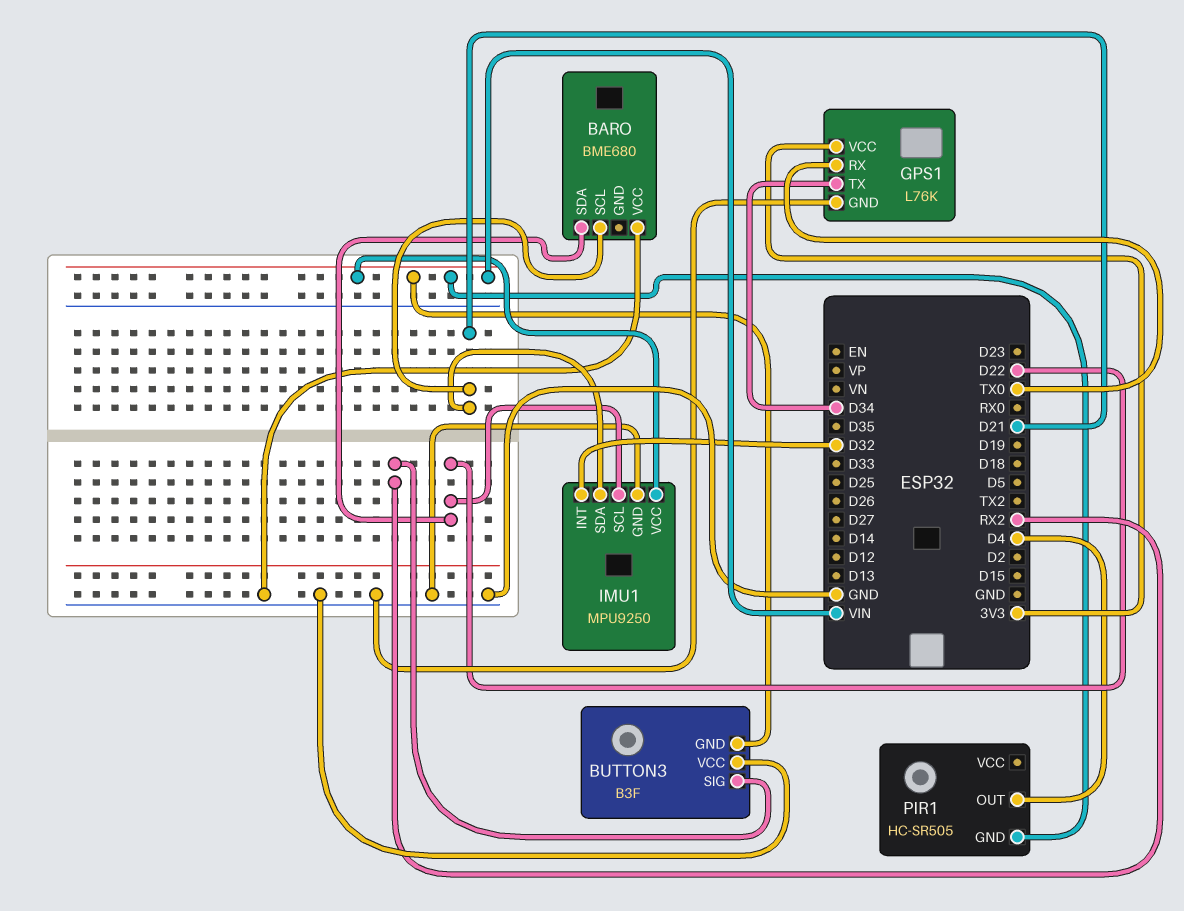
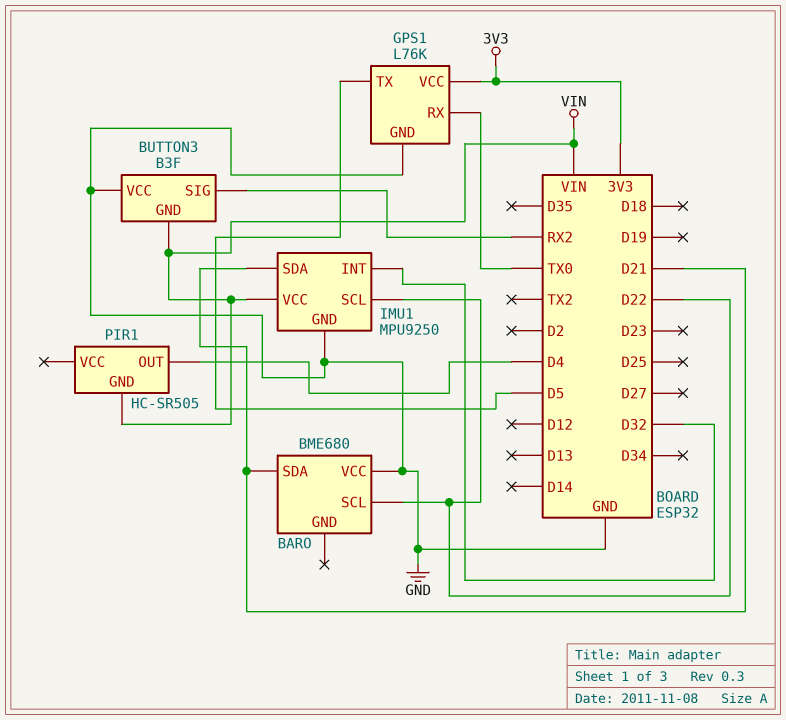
BARO pin SCL: D21 -> D22
BARO pin SDA: D22 -> D21
GPS1 pin TX: D34 -> D5

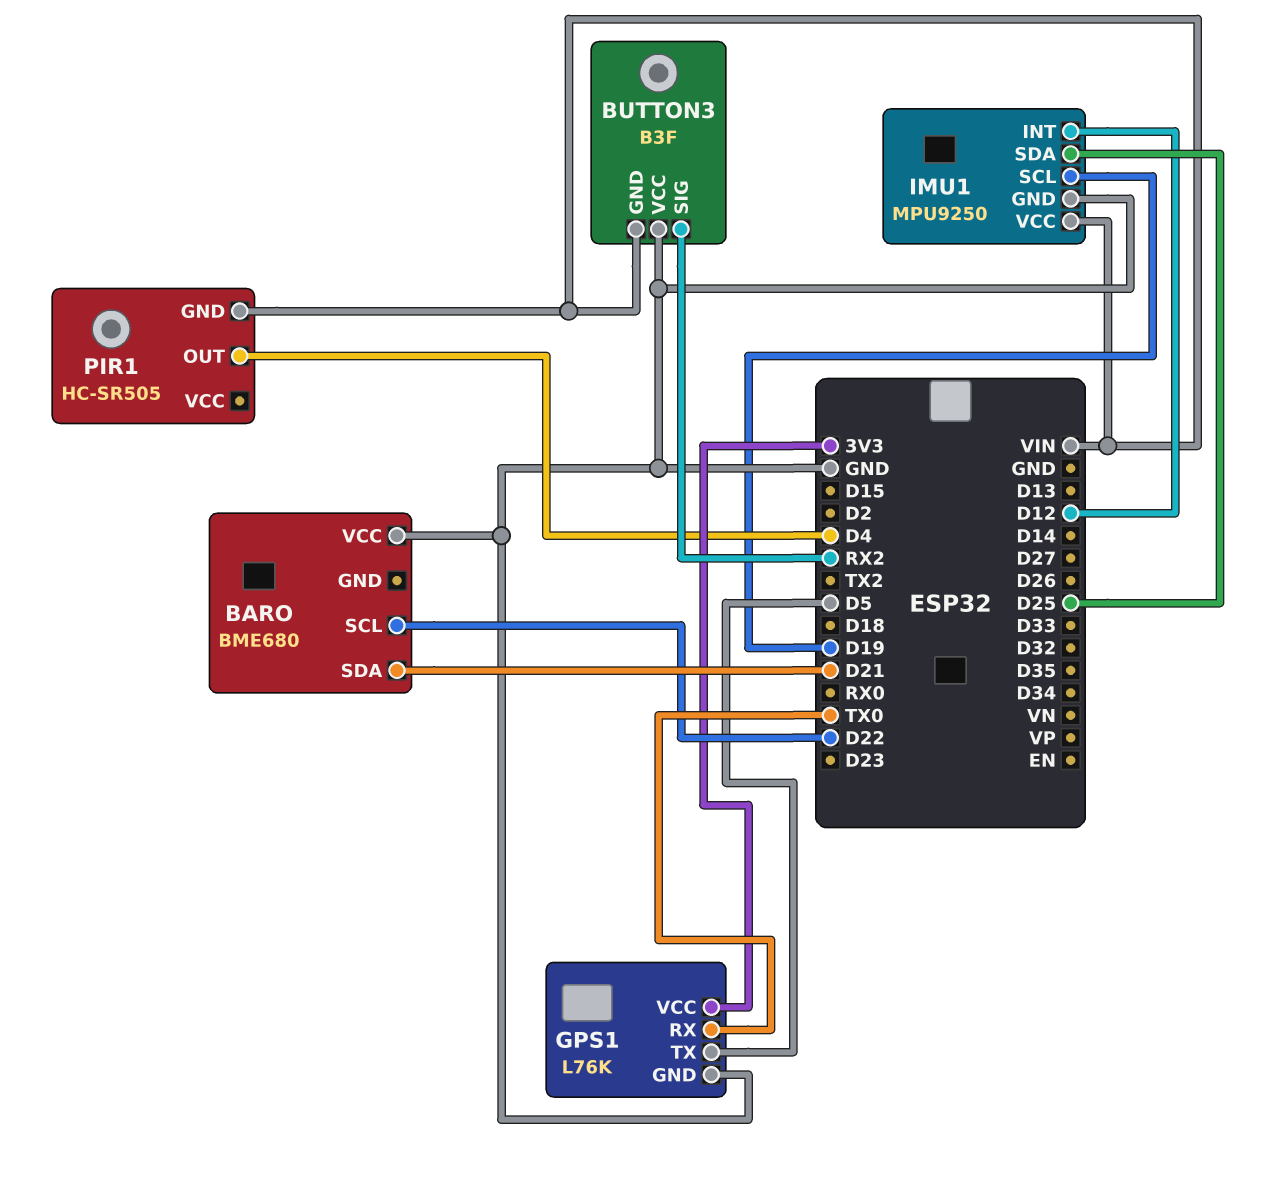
IMU1 pin INT: D32 -> D12
IMU1 pin SCL: D22 -> D19
IMU1 pin SDA: D21 -> D25

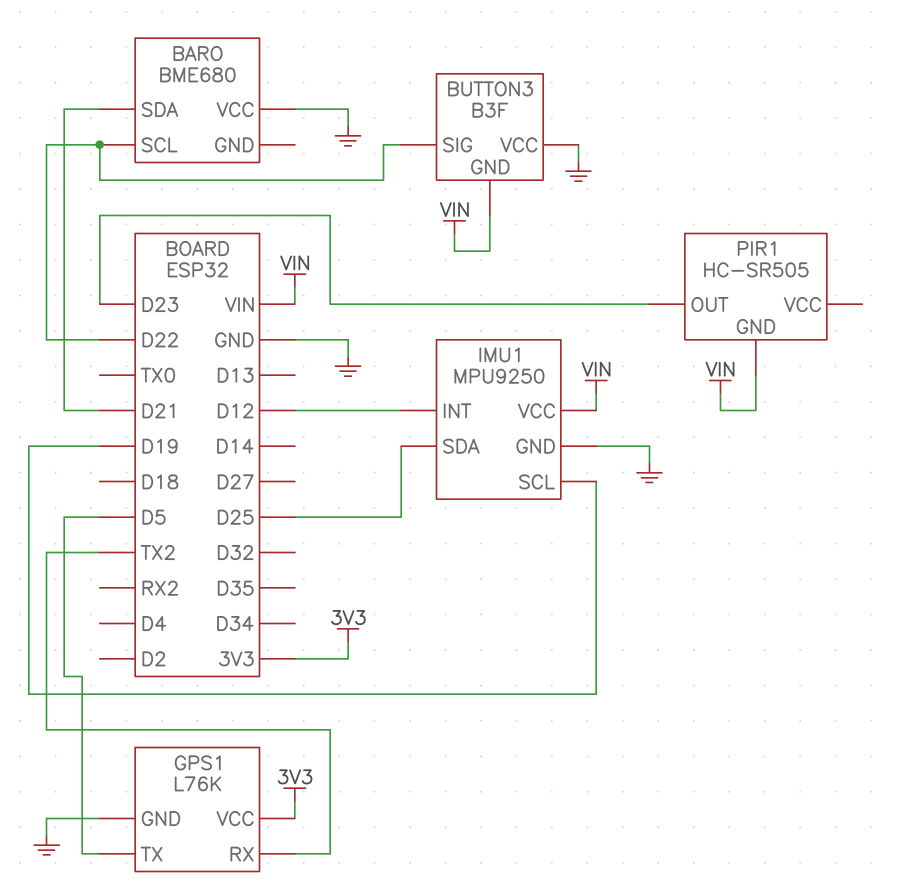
BUTTON3 pin SIG: RX2 -> D22
GPS1 pin RX: TX0 -> TX2
PIR1 pin OUT: D4 -> D23

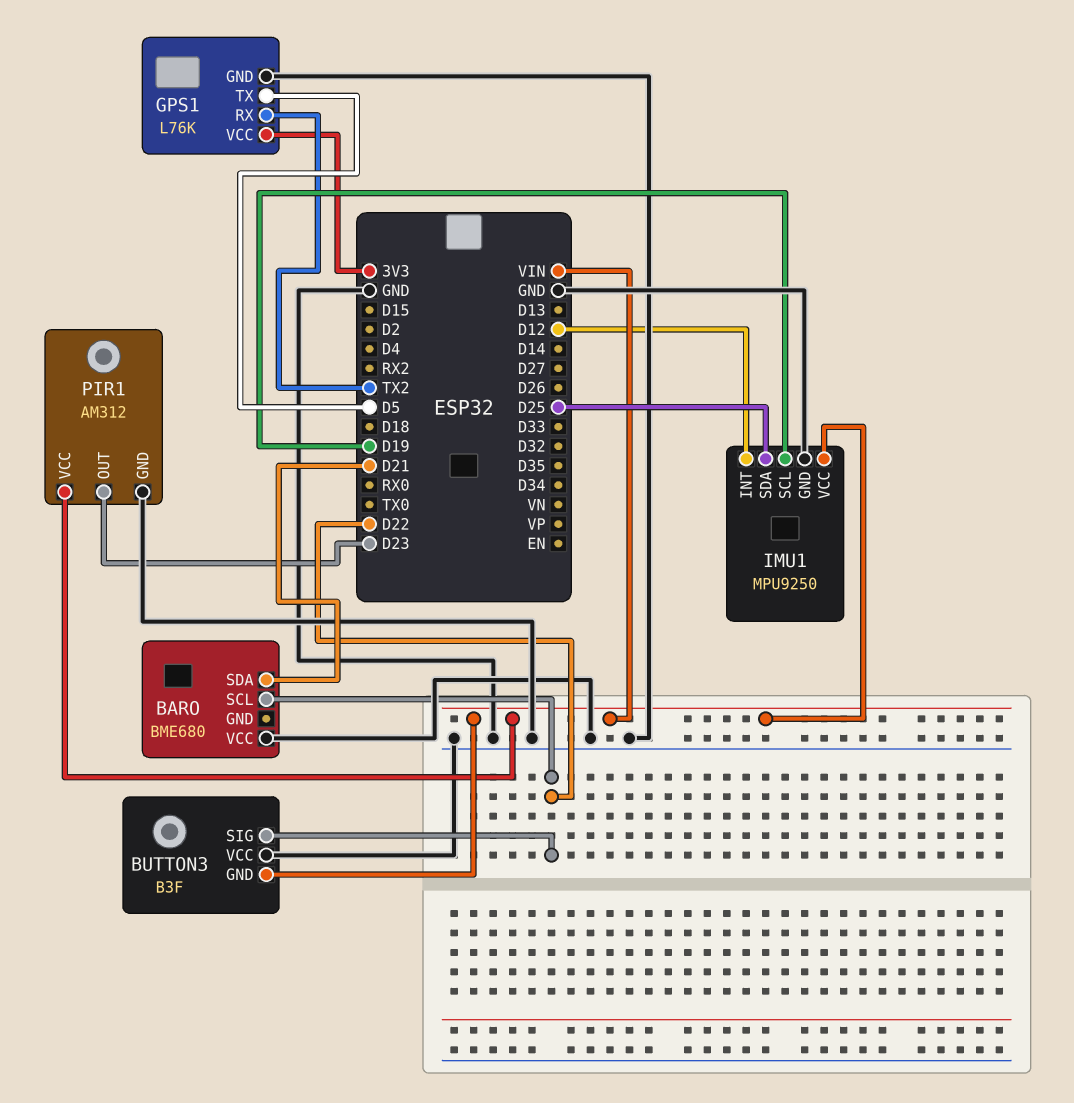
PIR1: HC-SR505 -> AM312
PIR1 pin GND: VIN -> GND
PIR1 pin VCC: none -> VIN

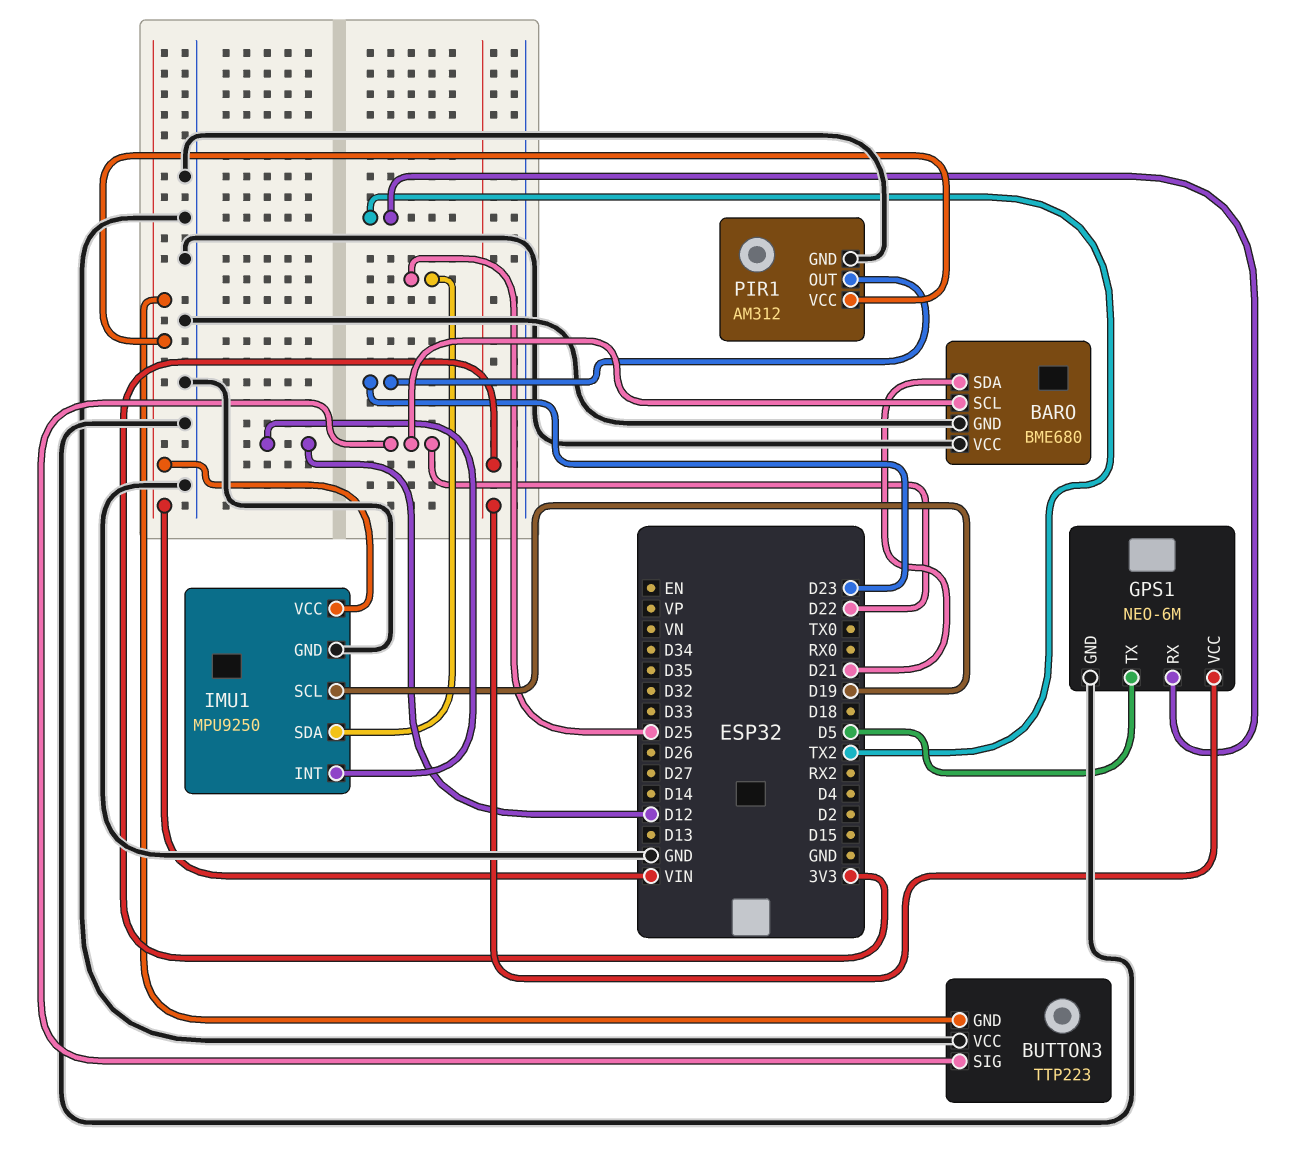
BARO pin GND: none -> GND
BUTTON3: B3F -> TTP223
GPS1: L76K -> NEO-6M

